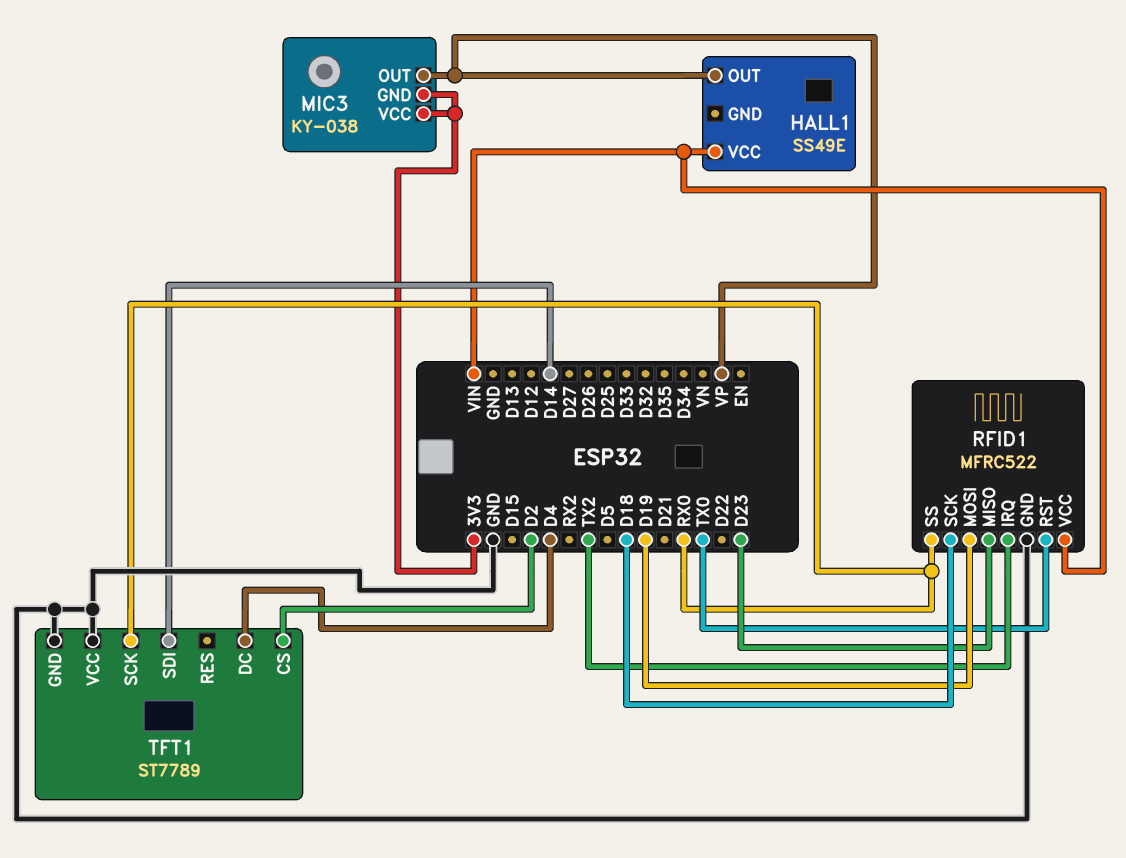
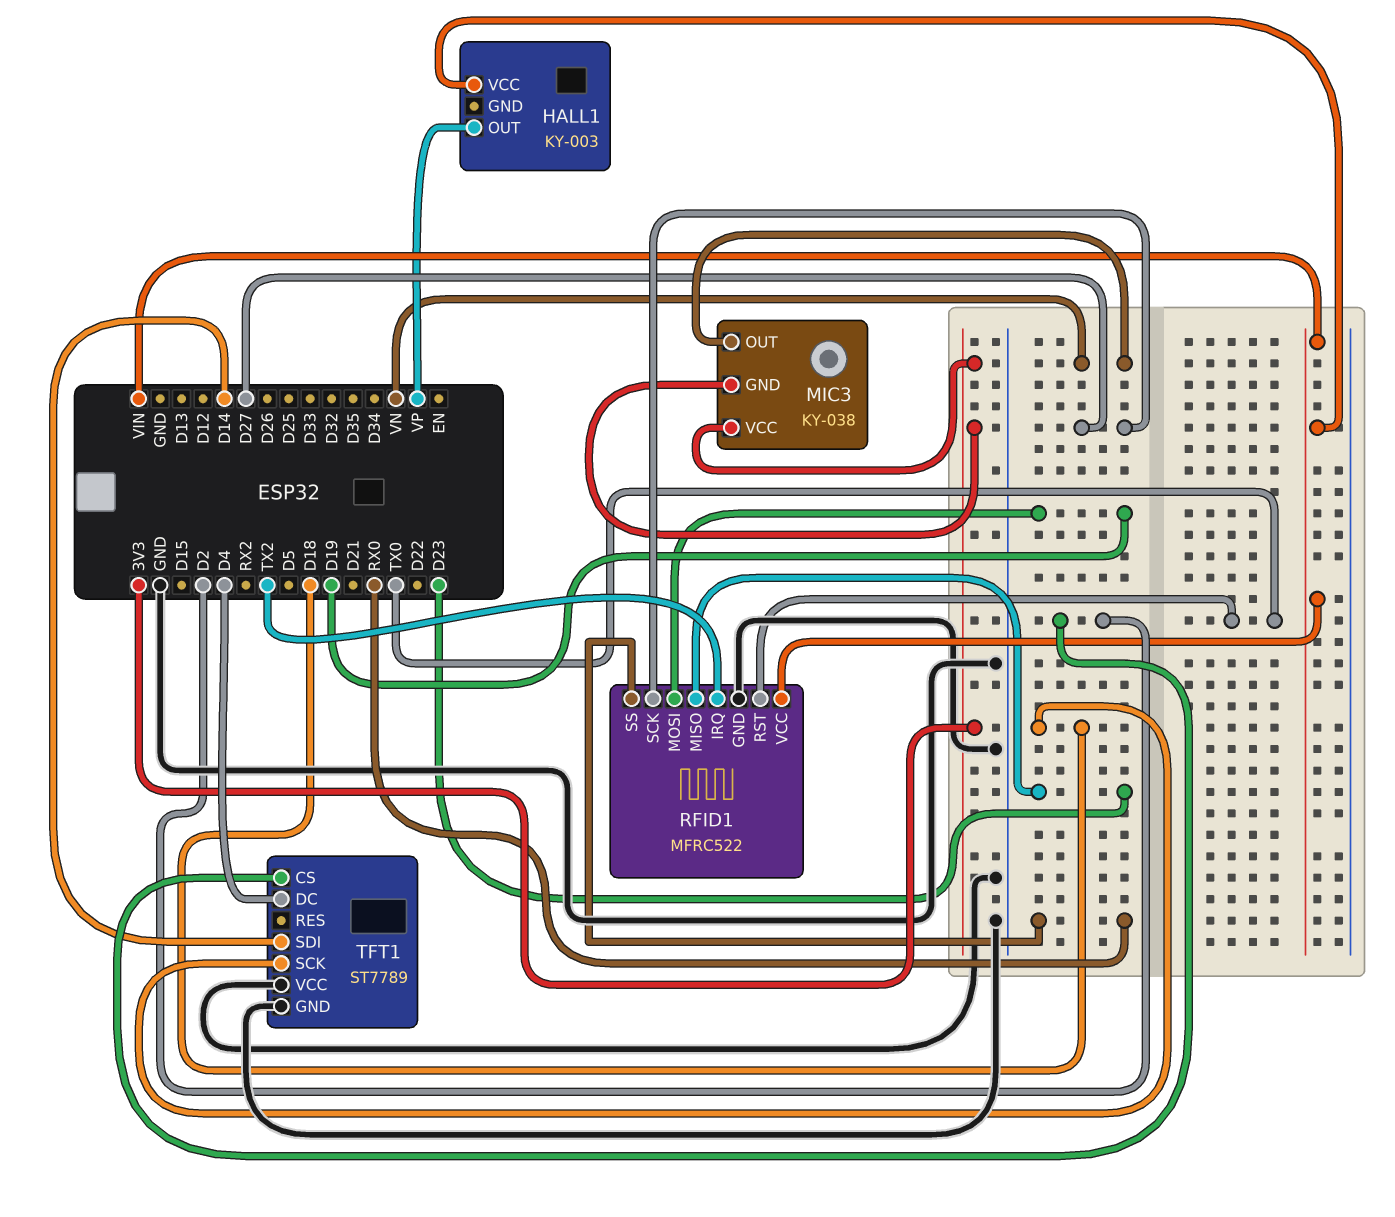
HALL1: SS49E -> KY-003
MIC3 pin OUT: VP -> VN
RFID1 pin SCK: D18 -> D27
TFT1 pin SCK: RX0 -> D18

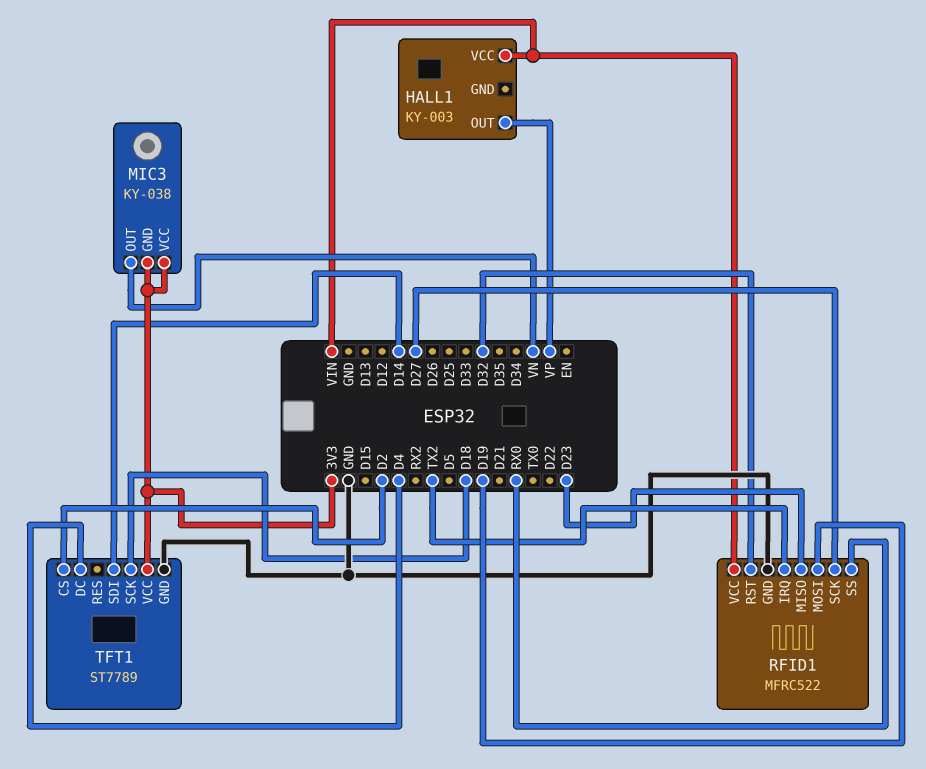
RFID1 pin RST: TX0 -> D32
TFT1 pin VCC: GND -> 3V3

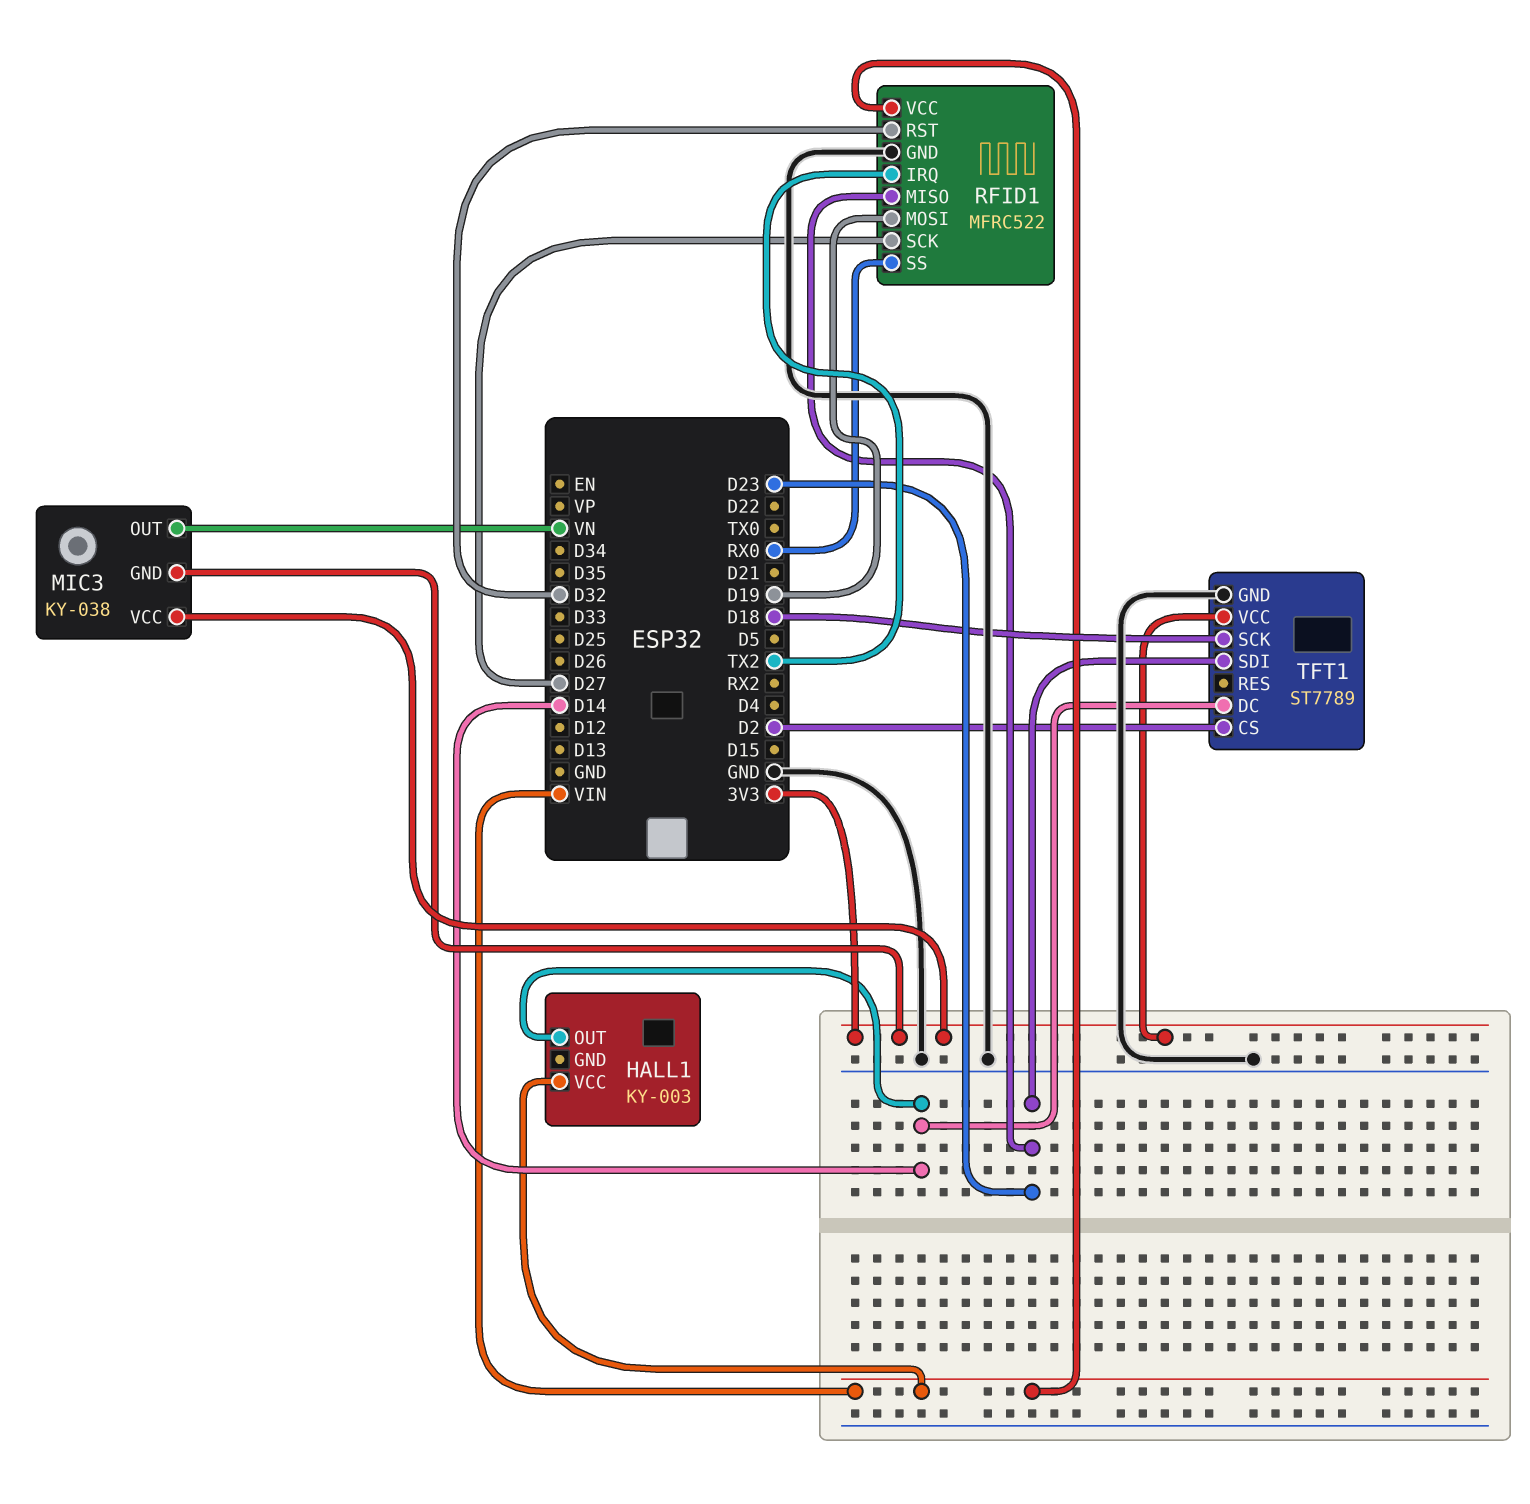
HALL1 pin OUT: VP -> D14
TFT1 pin DC: D4 -> D14
TFT1 pin SDI: D14 -> D23

